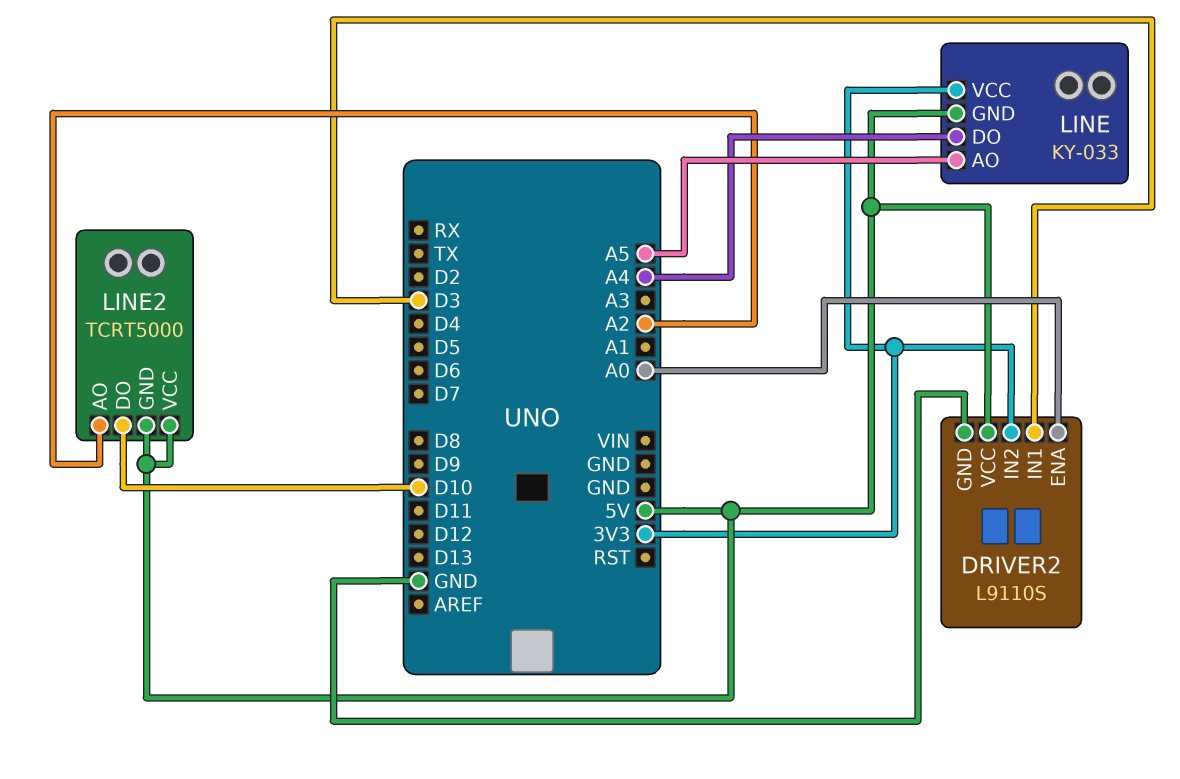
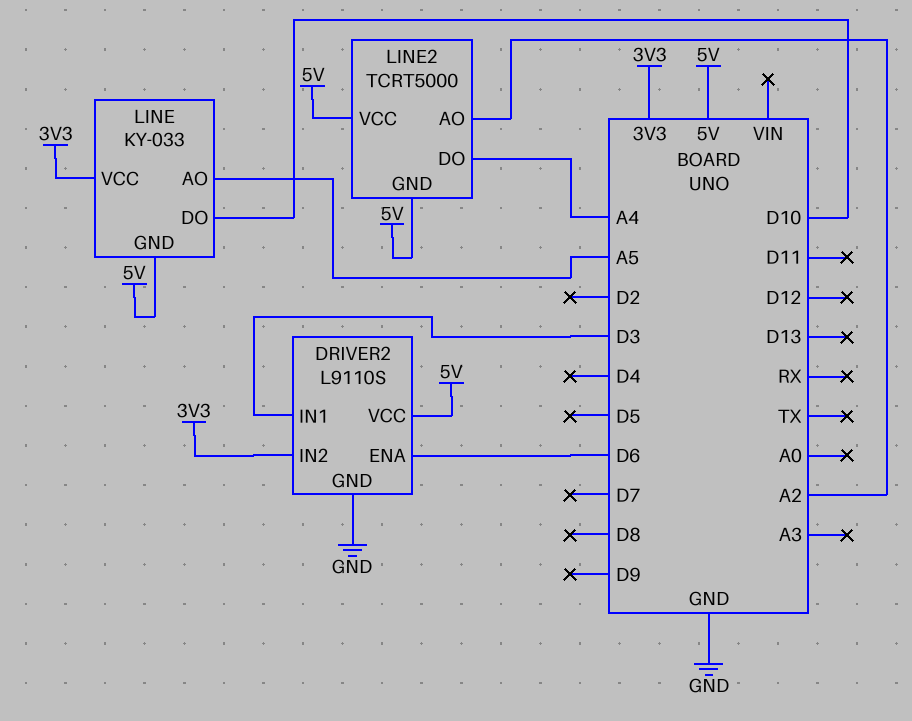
DRIVER2 pin ENA: A0 -> D6
LINE pin DO: A4 -> D10
LINE2 pin DO: D10 -> A4

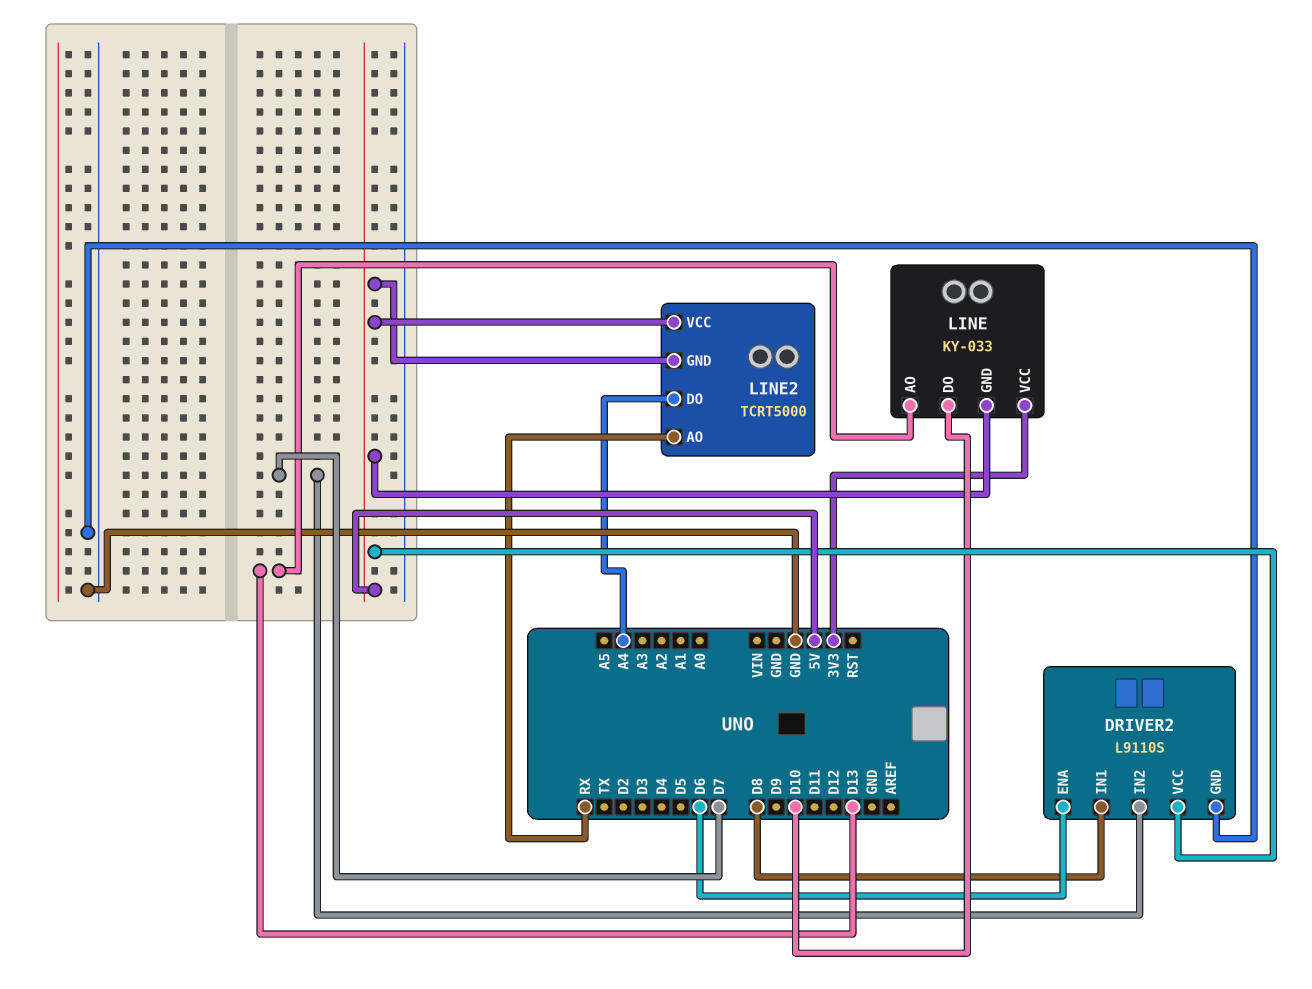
DRIVER2 pin IN1: D3 -> D8
DRIVER2 pin IN2: 3V3 -> D7
LINE pin AO: A5 -> D13
LINE2 pin AO: A2 -> RX

